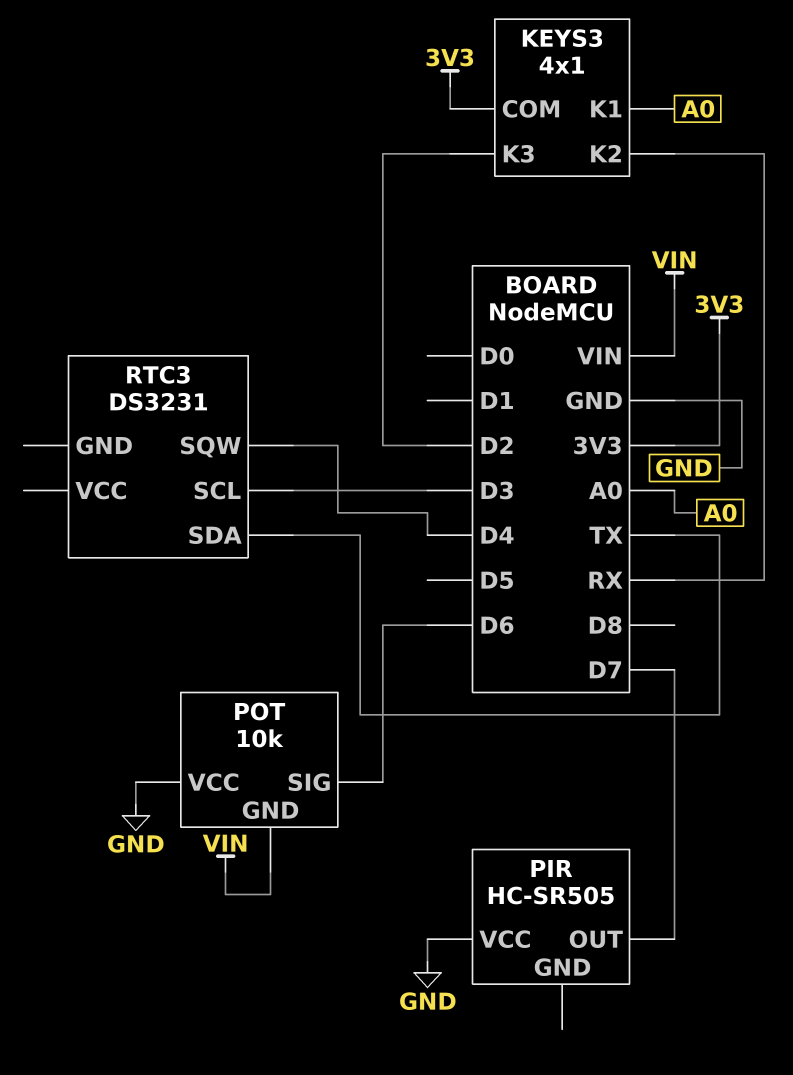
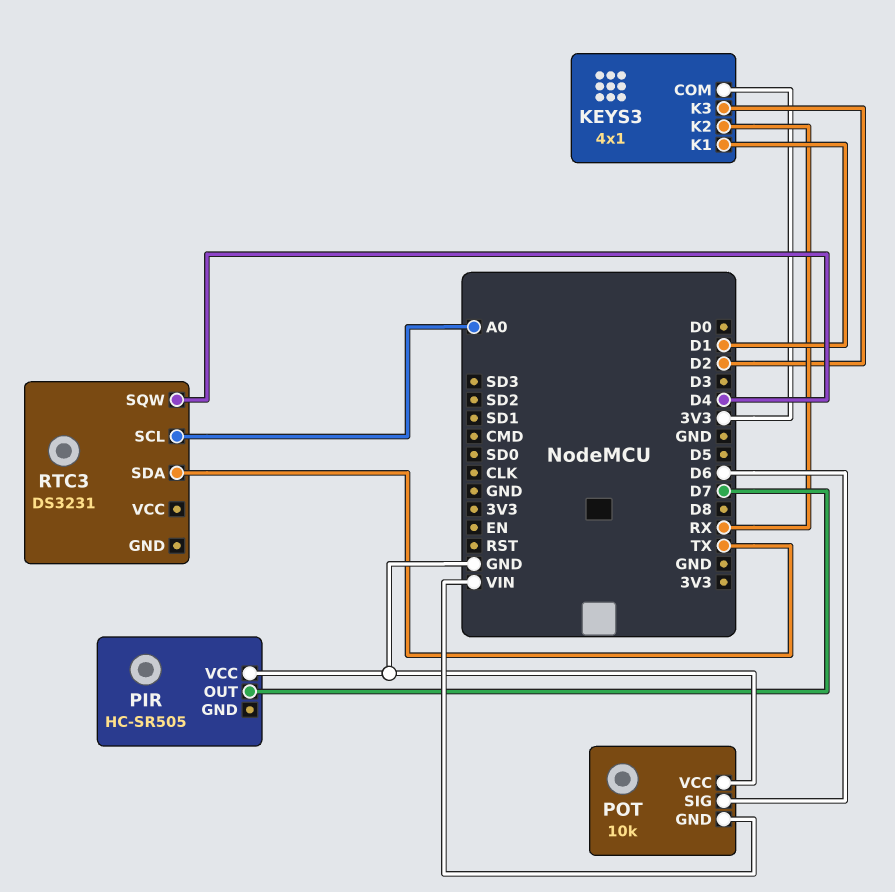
KEYS3 pin K1: A0 -> D1
RTC3 pin SCL: D3 -> A0

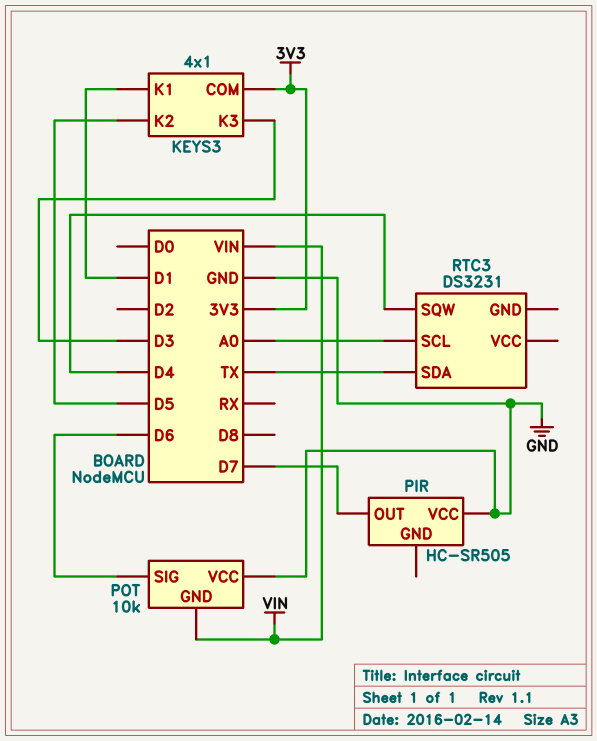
KEYS3 pin K2: RX -> D5
KEYS3 pin K3: D2 -> D3

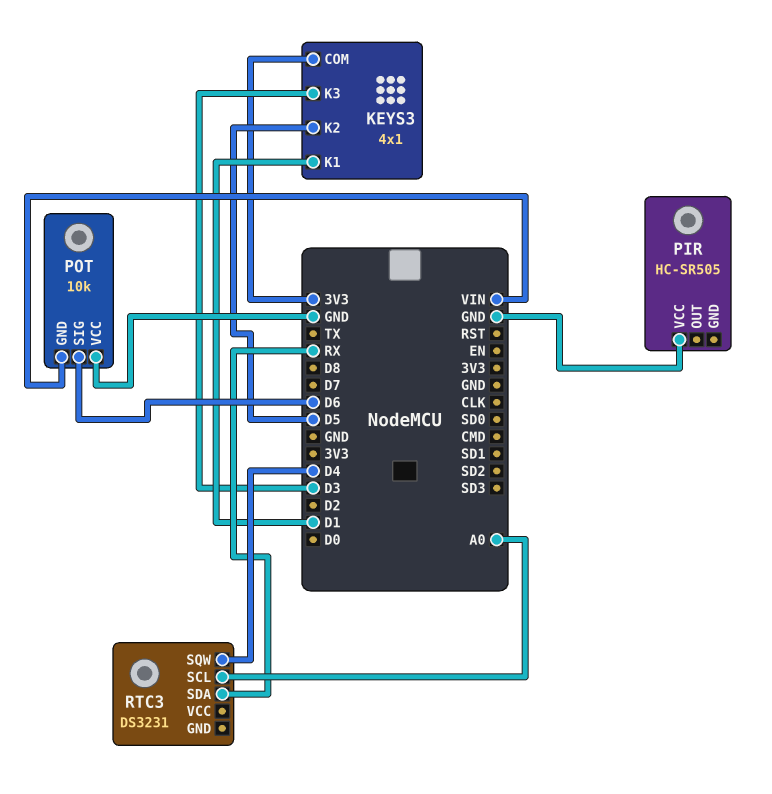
PIR pin OUT: D7 -> none
RTC3 pin SDA: TX -> RX

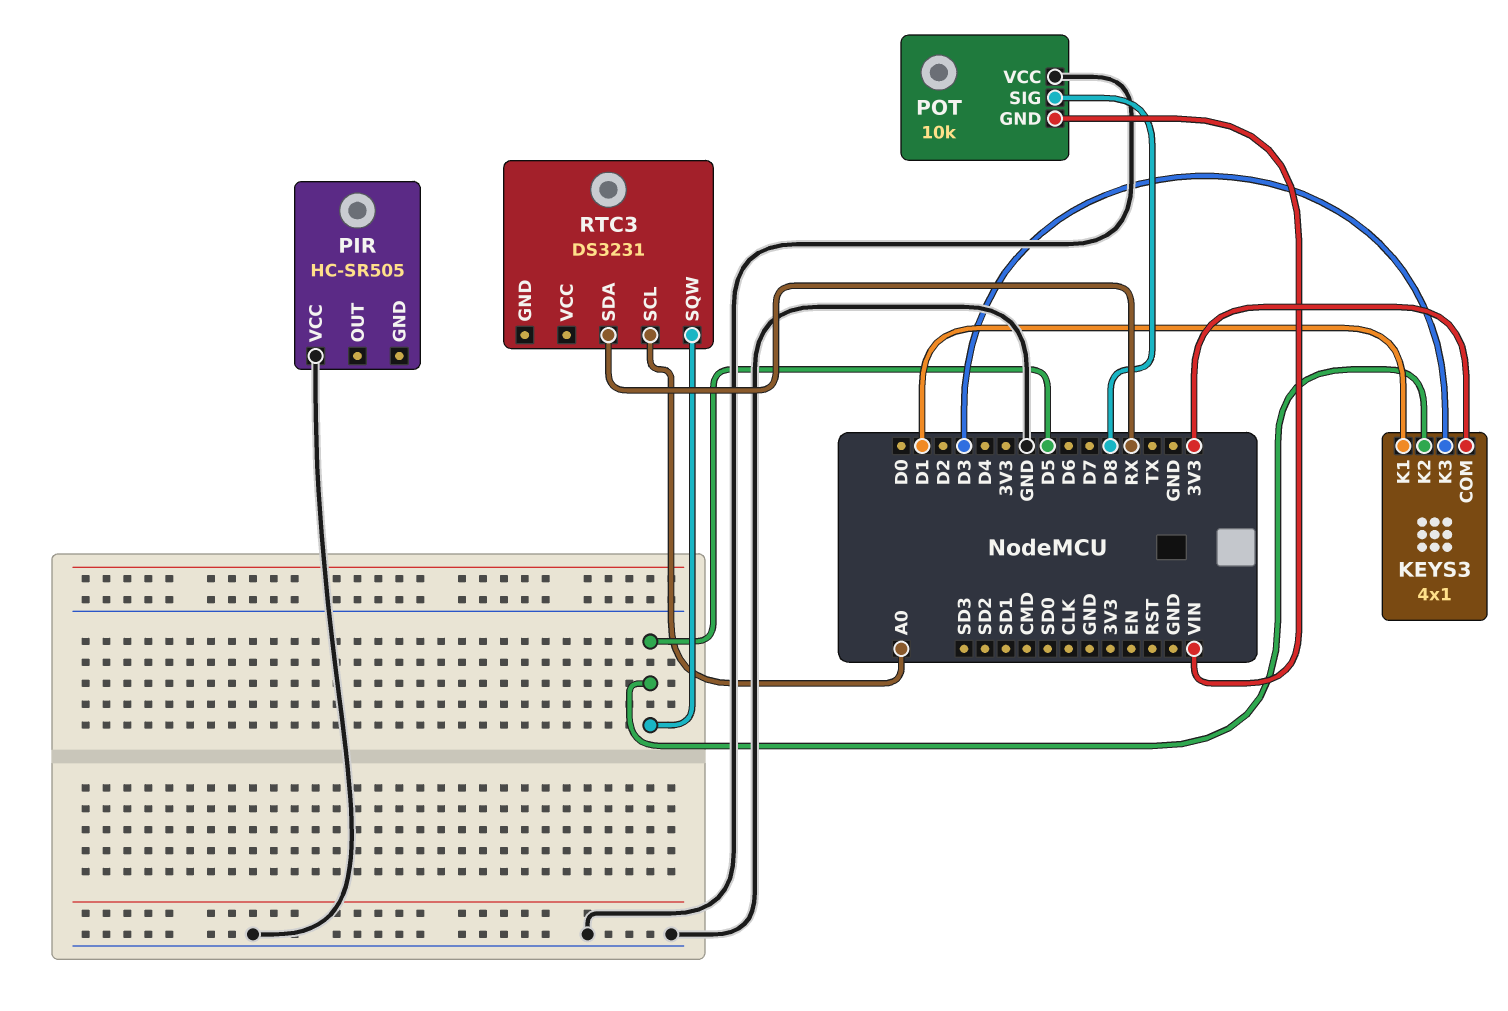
POT pin SIG: D6 -> D8
RTC3 pin SQW: D4 -> D5

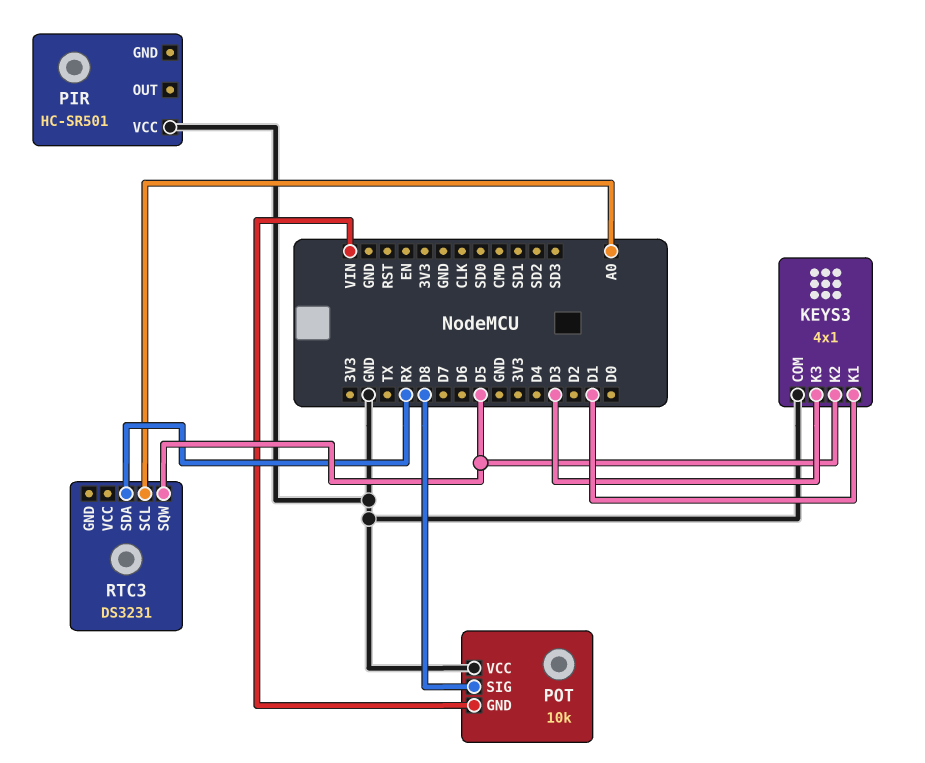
KEYS3 pin COM: 3V3 -> GND
PIR: HC-SR505 -> HC-SR501

